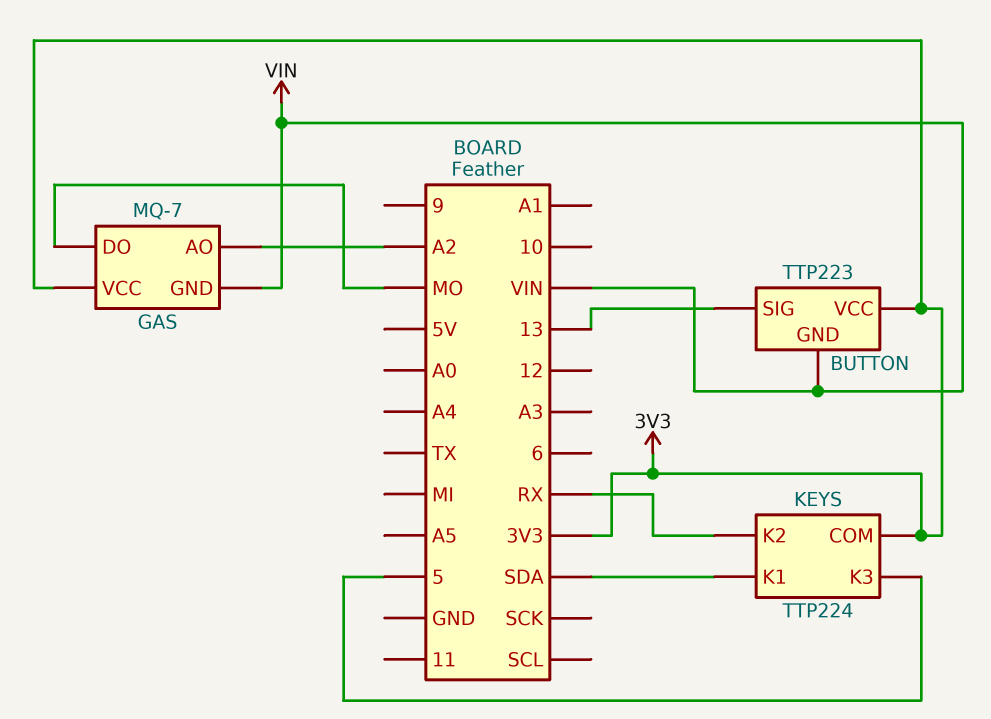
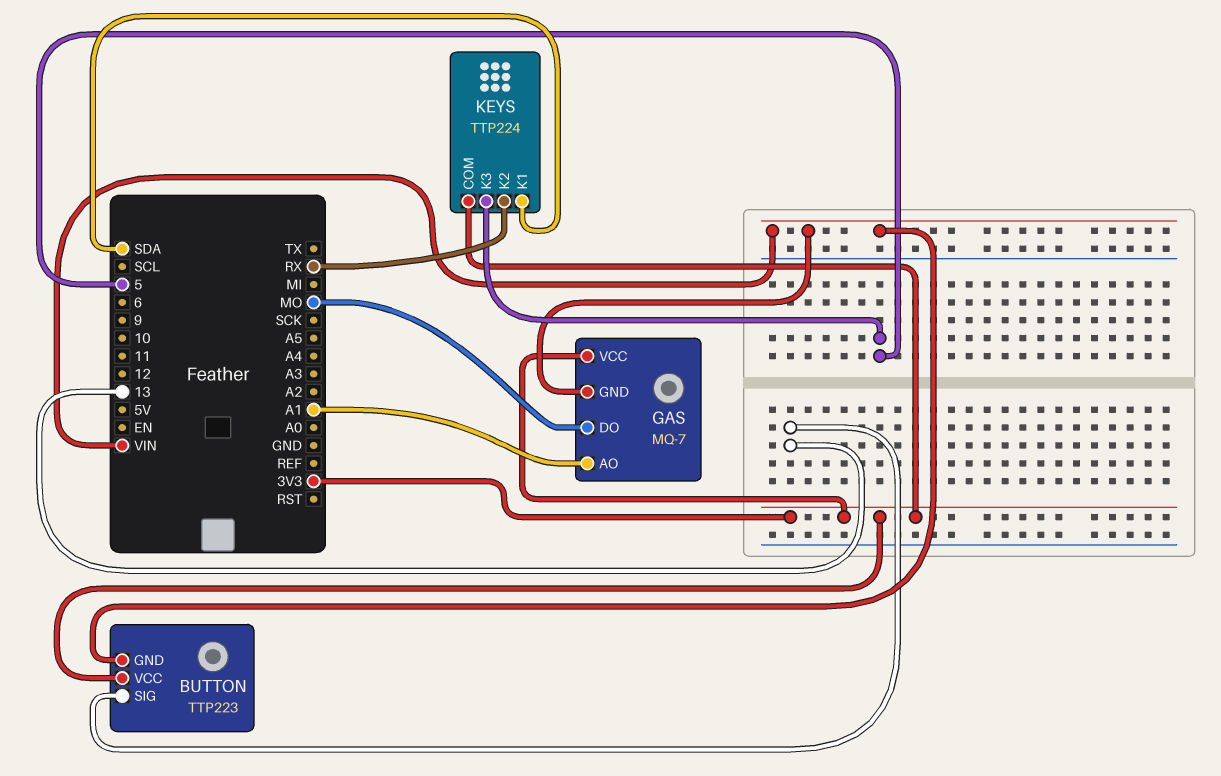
GAS pin AO: A2 -> A1

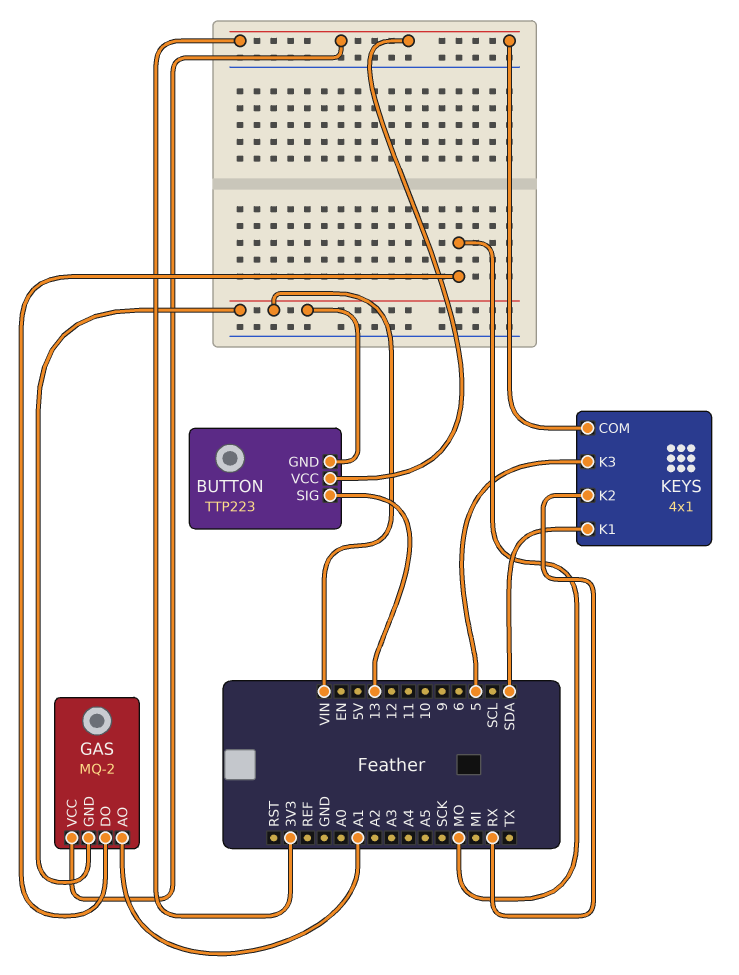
GAS: MQ-7 -> MQ-2
KEYS: TTP224 -> 4x1

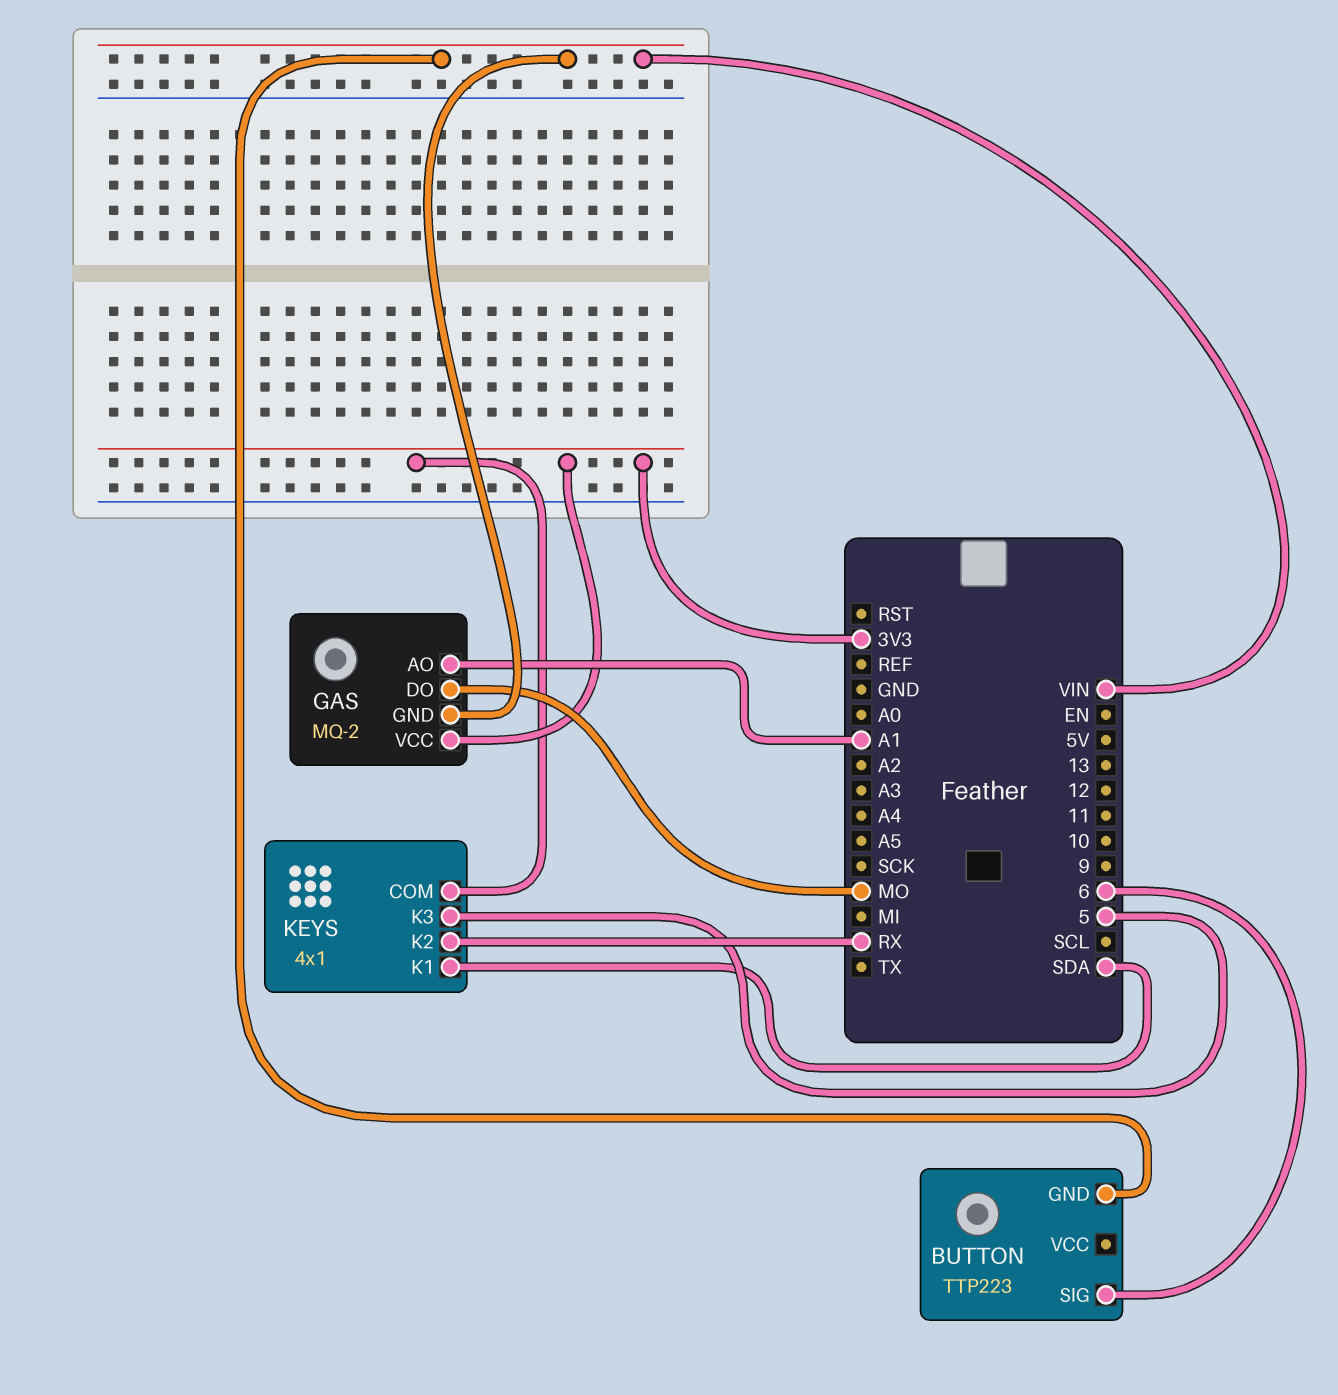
BUTTON pin SIG: 13 -> 6
BUTTON pin VCC: 3V3 -> none

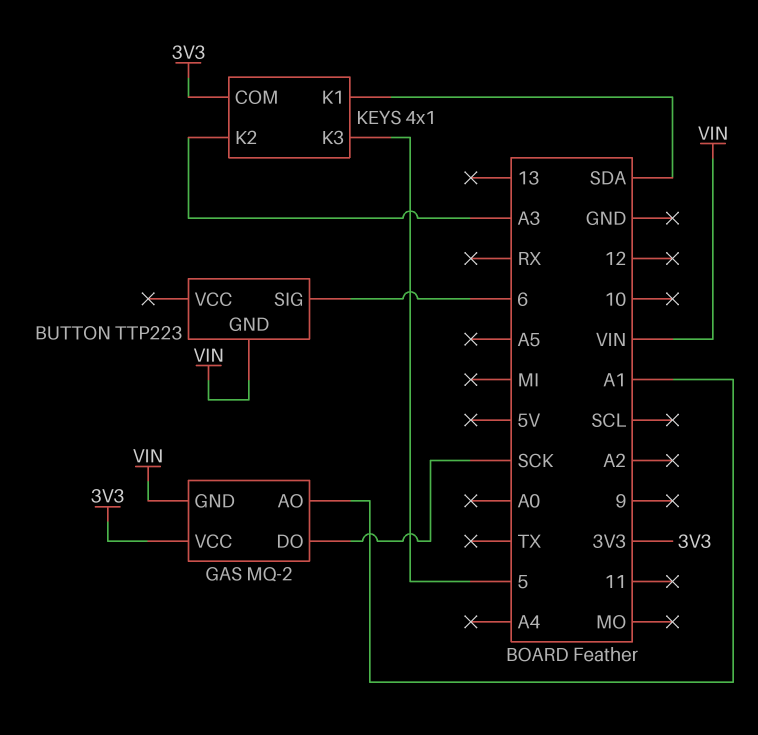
GAS pin DO: MO -> SCK
KEYS pin K2: RX -> A3

